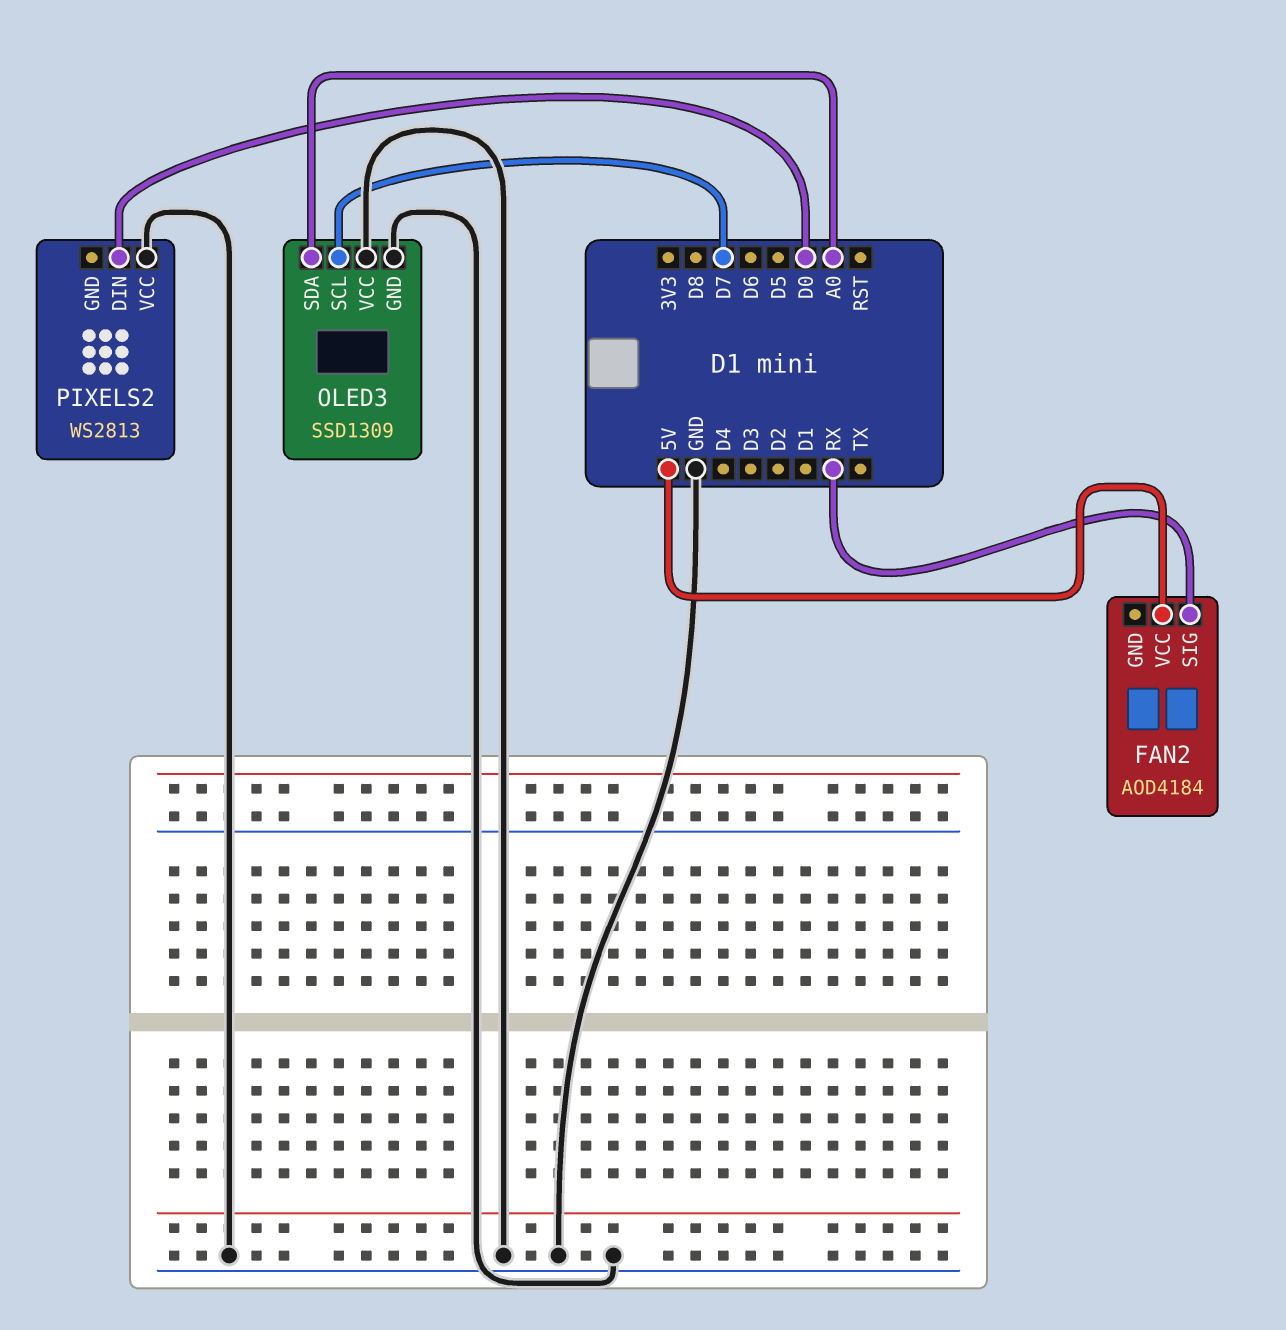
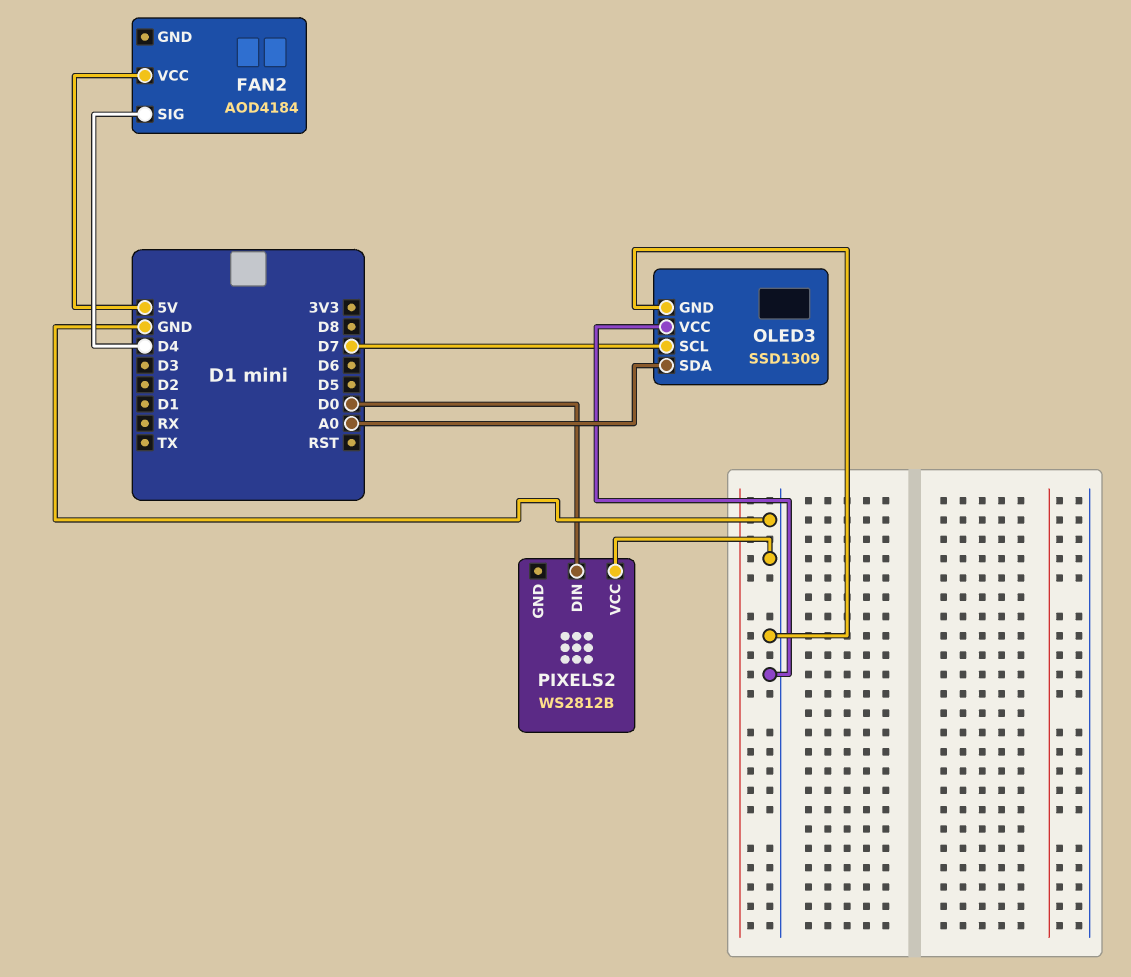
FAN2 pin SIG: RX -> D4
PIXELS2: WS2813 -> WS2812B

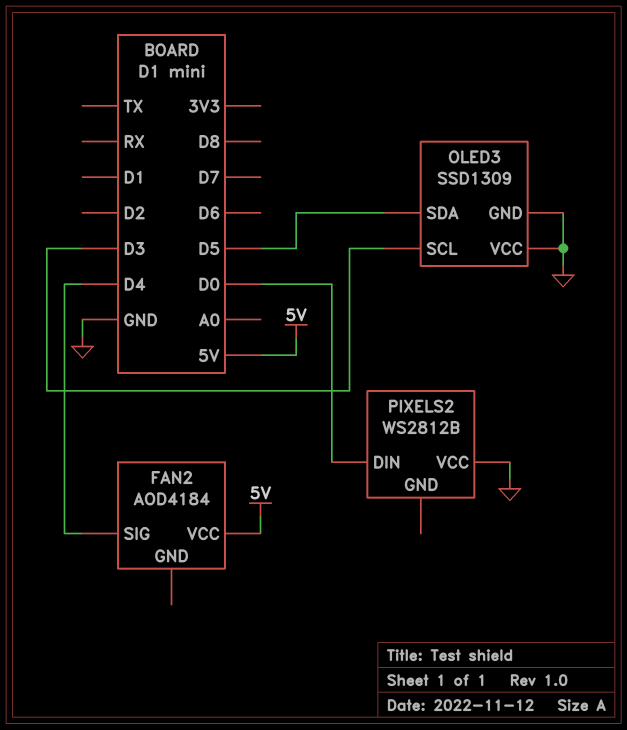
OLED3 pin SCL: D7 -> D3
OLED3 pin SDA: A0 -> D5

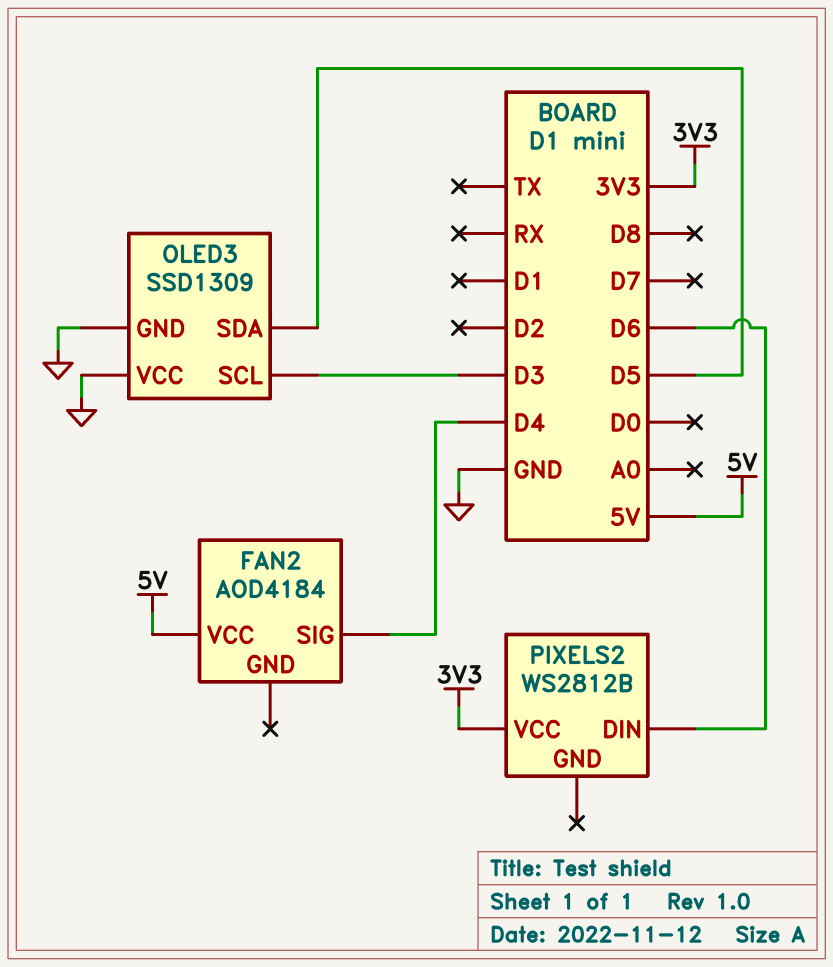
PIXELS2 pin DIN: D0 -> D6
PIXELS2 pin VCC: GND -> 3V3

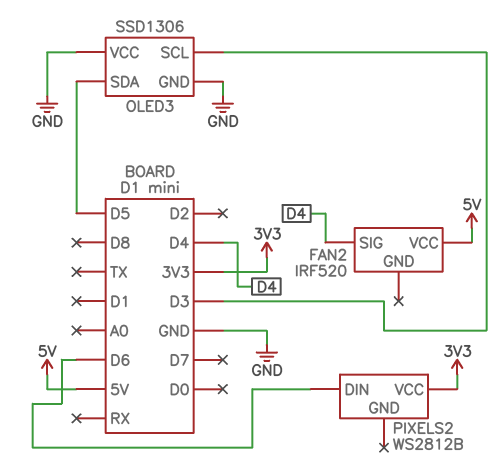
FAN2: AOD4184 -> IRF520
OLED3: SSD1309 -> SSD1306

